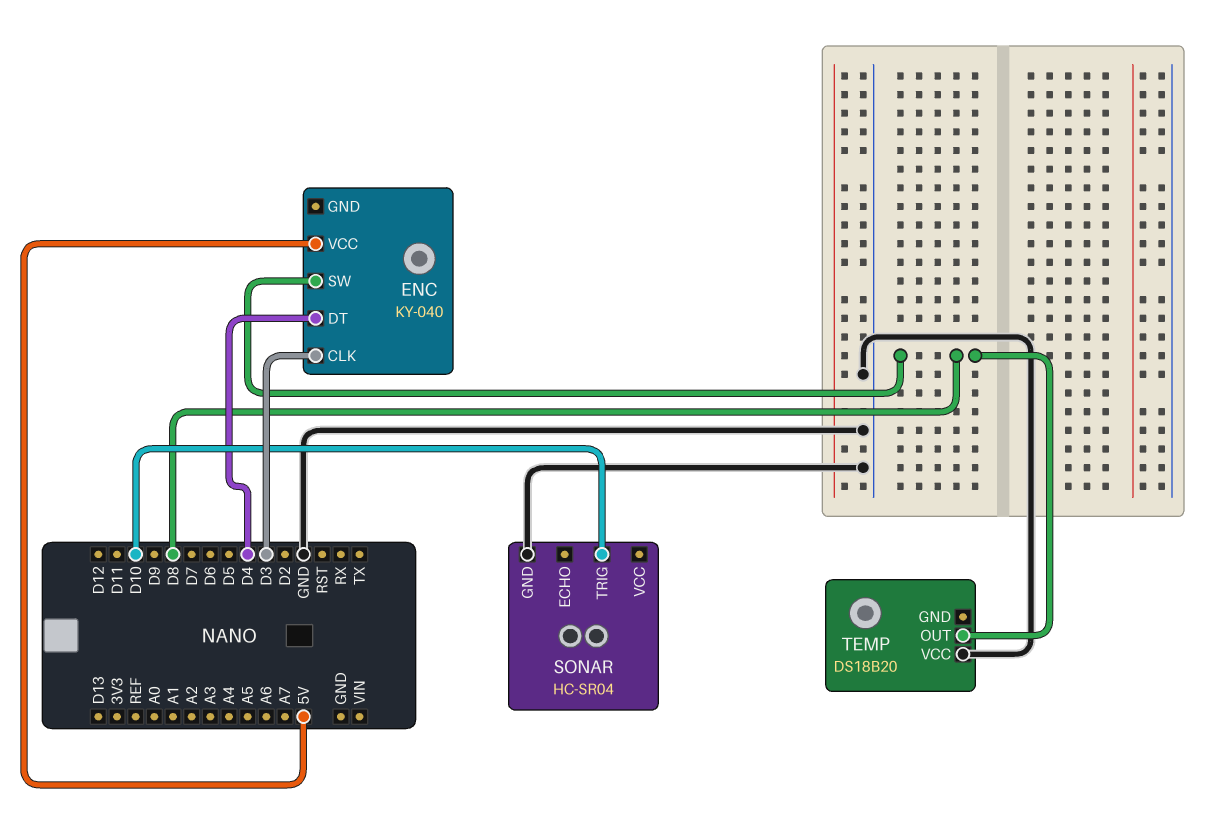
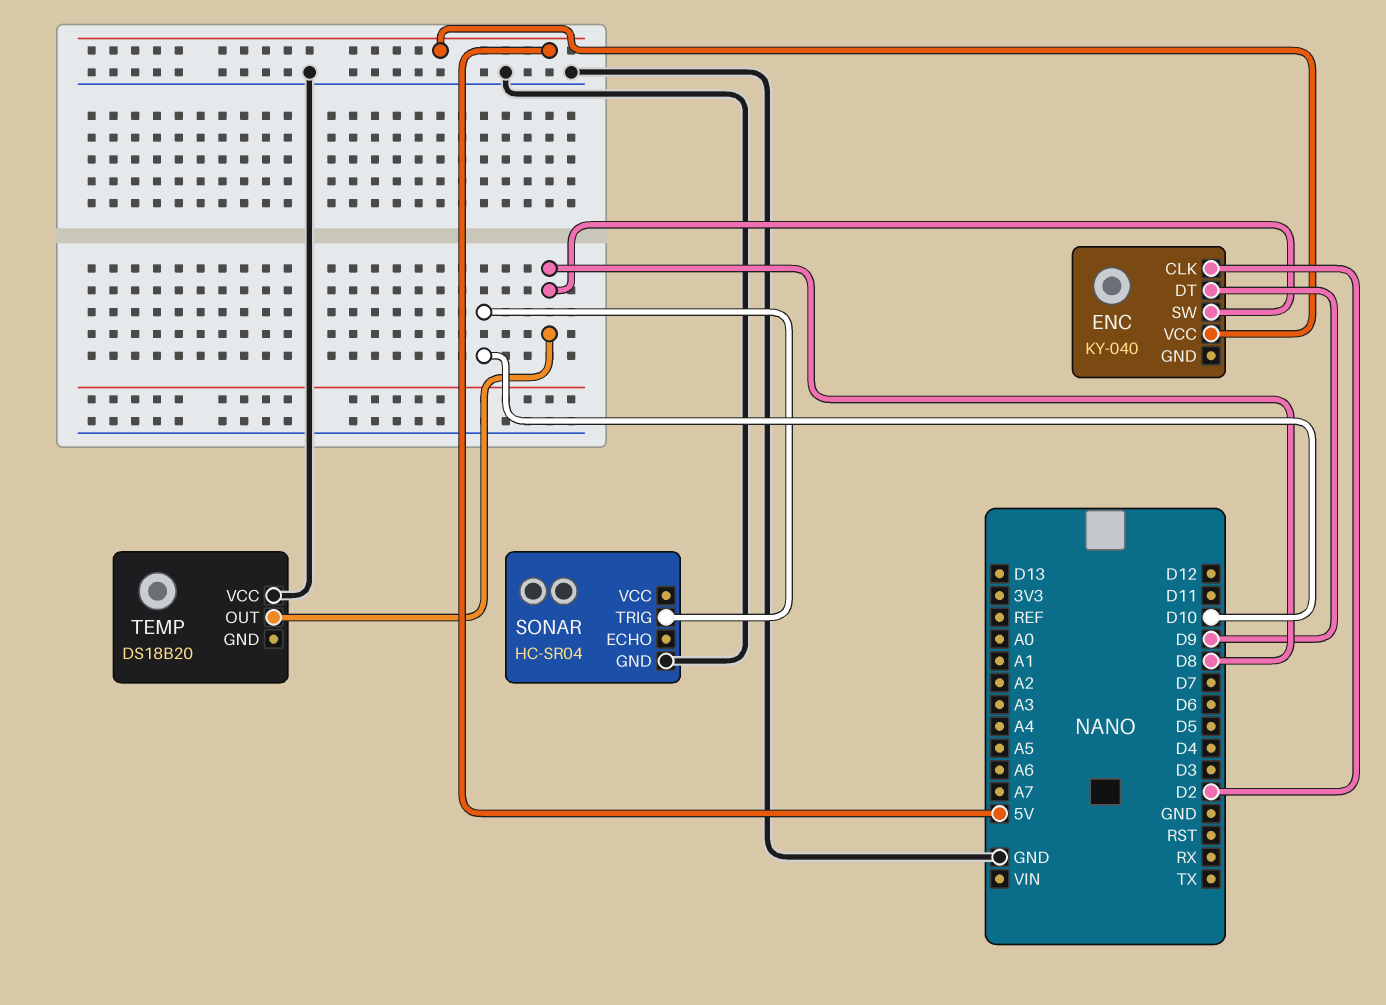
ENC pin CLK: D3 -> D2
ENC pin DT: D4 -> D9

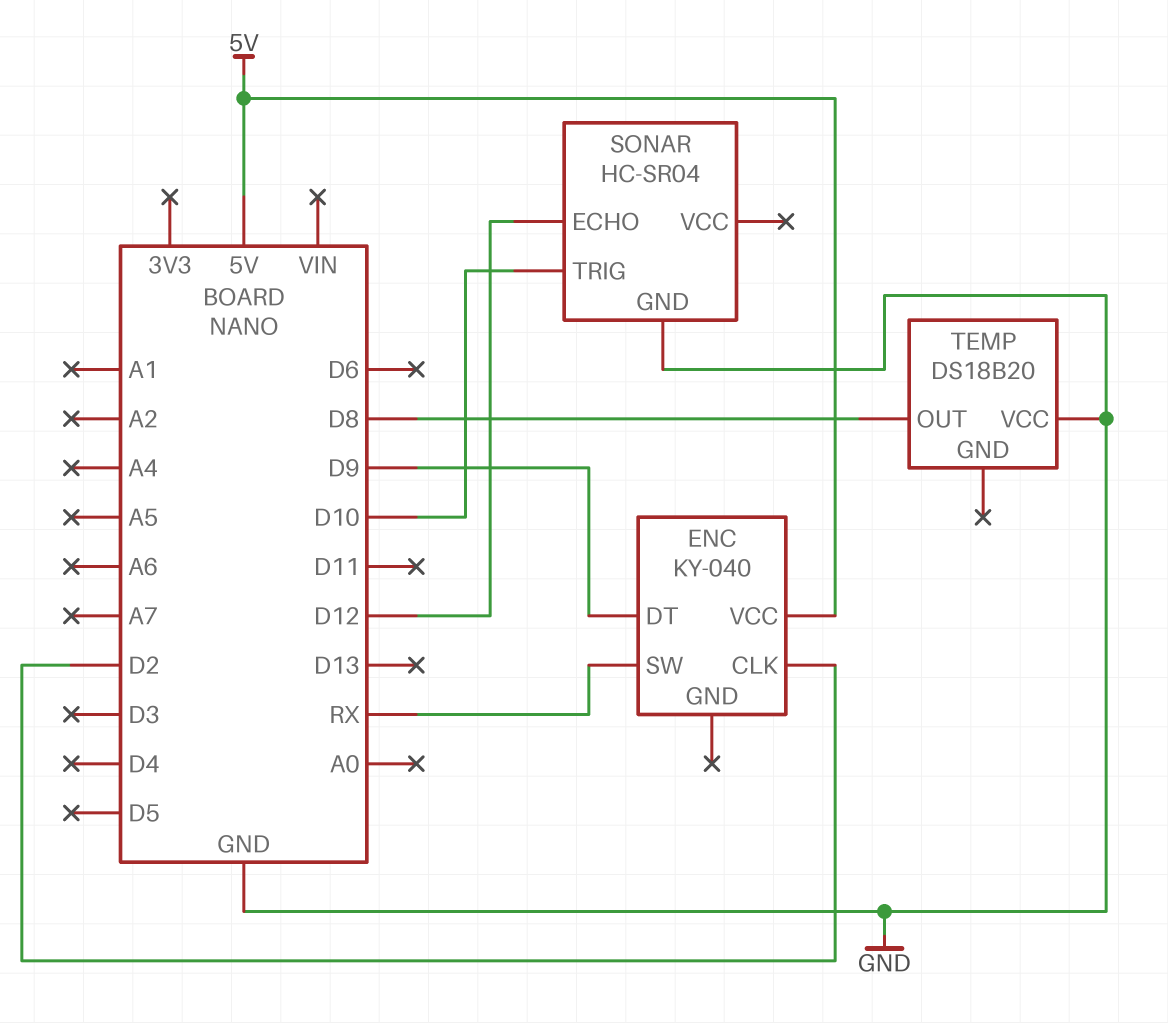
ENC pin SW: D8 -> RX
SONAR pin ECHO: none -> D12

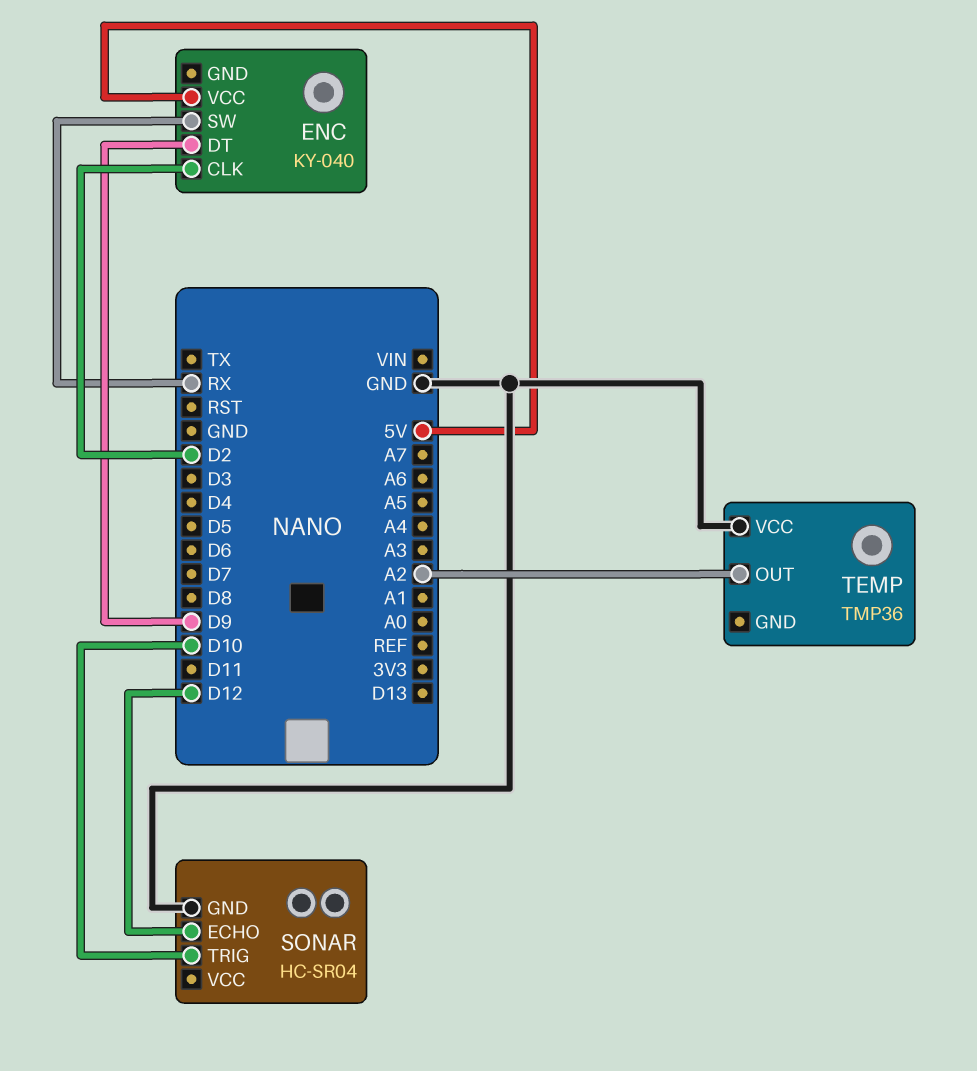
TEMP: DS18B20 -> TMP36
TEMP pin OUT: D8 -> A2

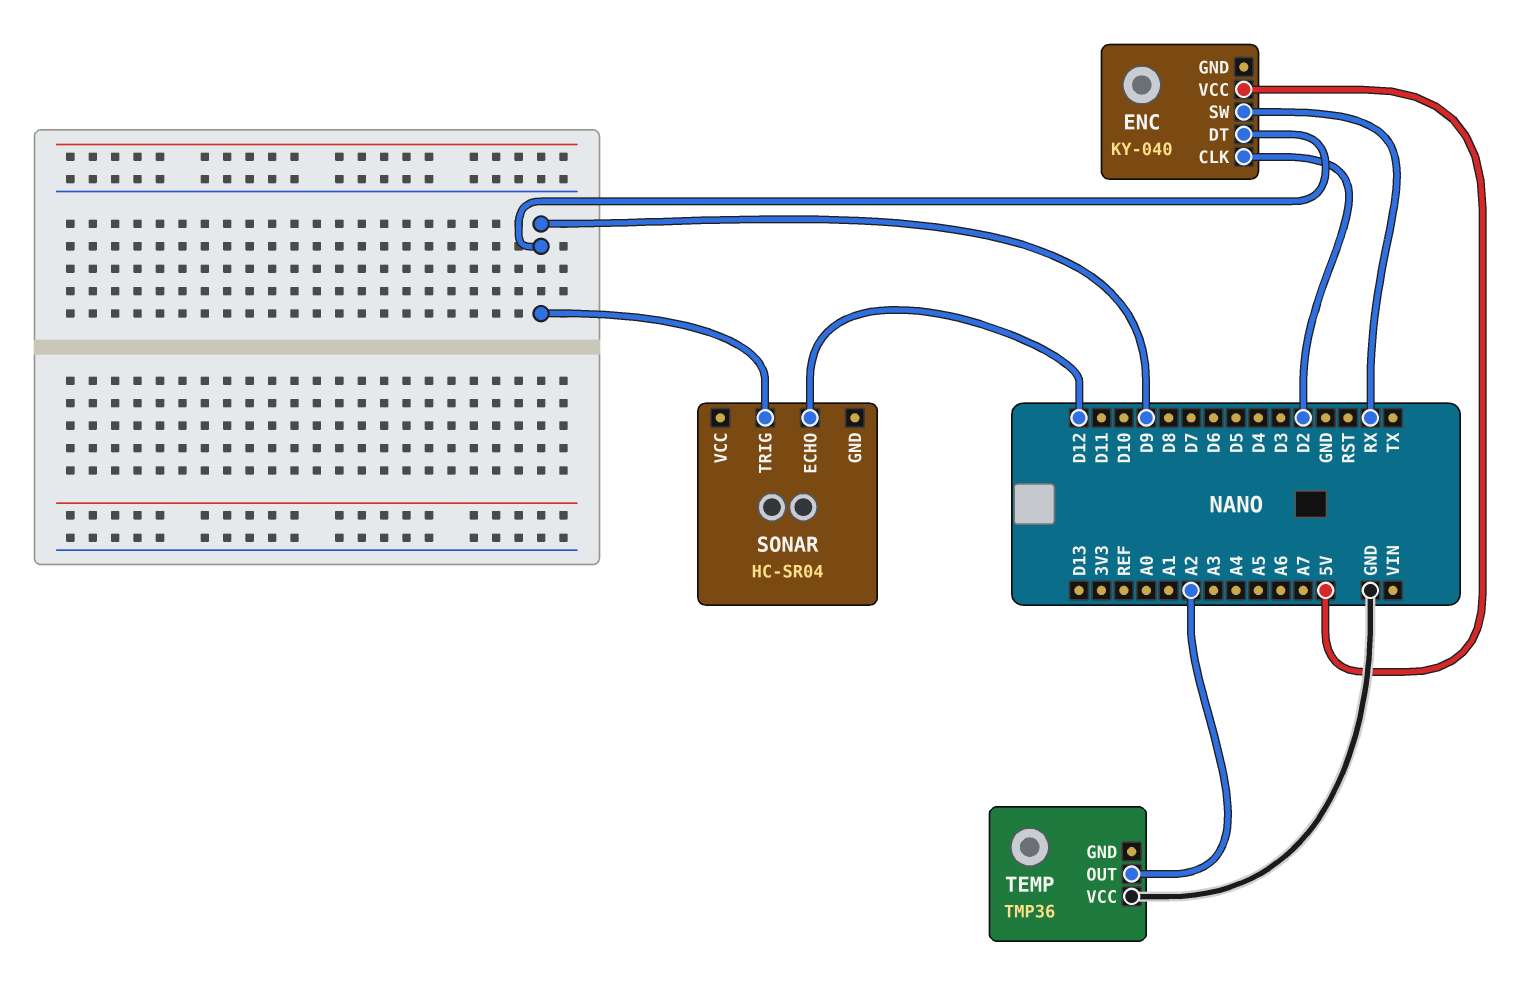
SONAR pin GND: GND -> none
SONAR pin TRIG: D10 -> D9

